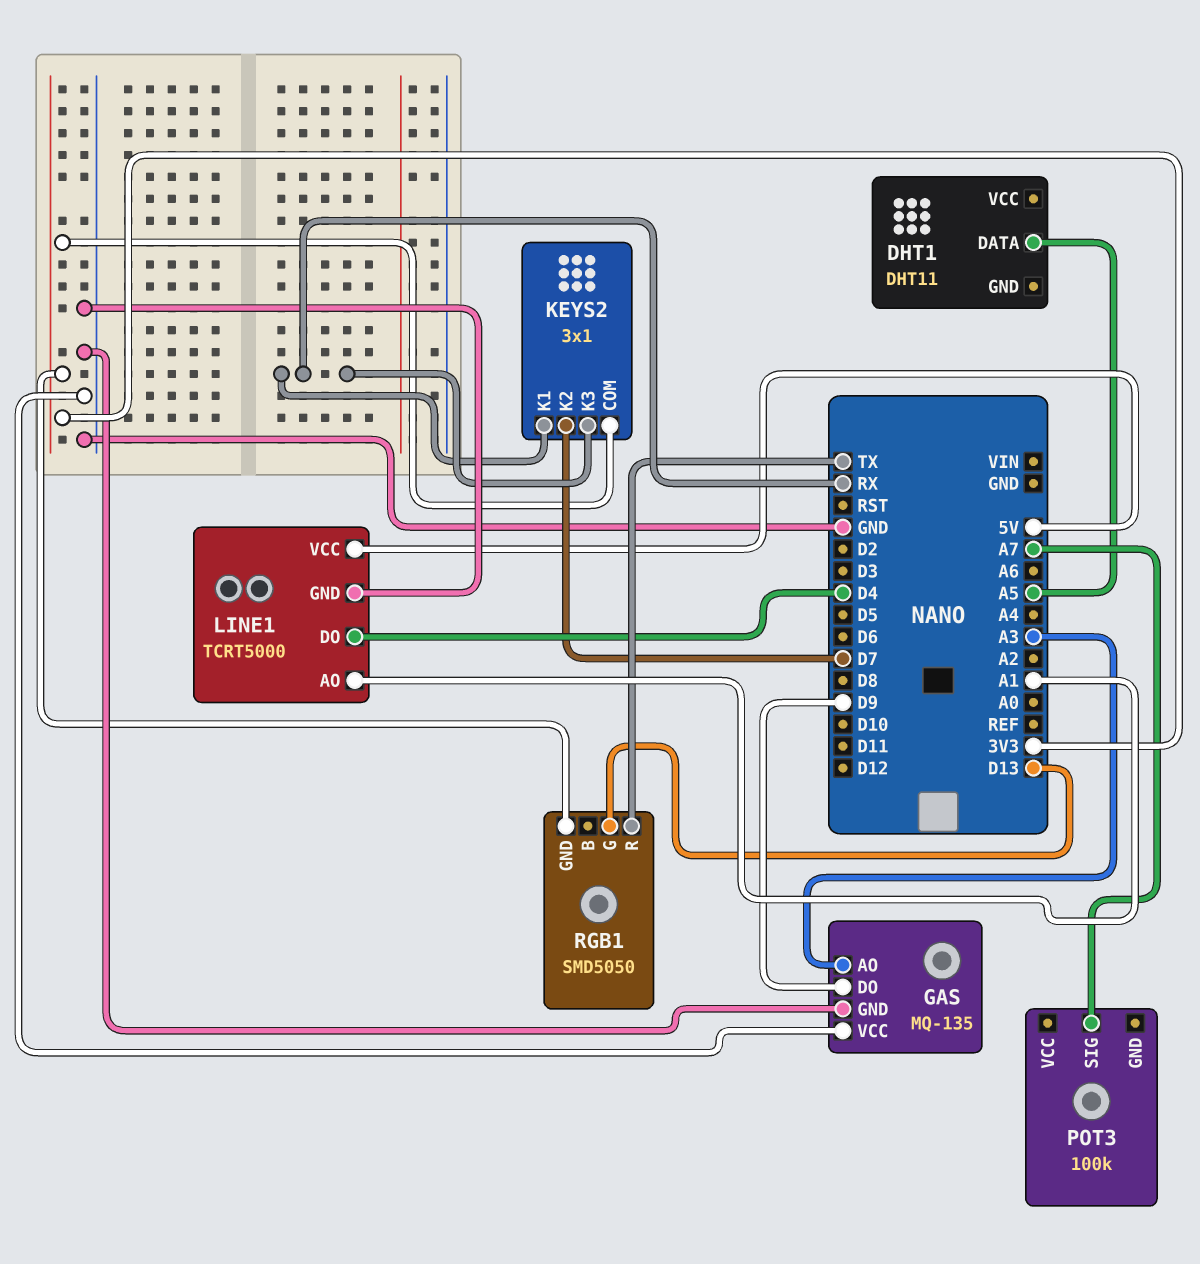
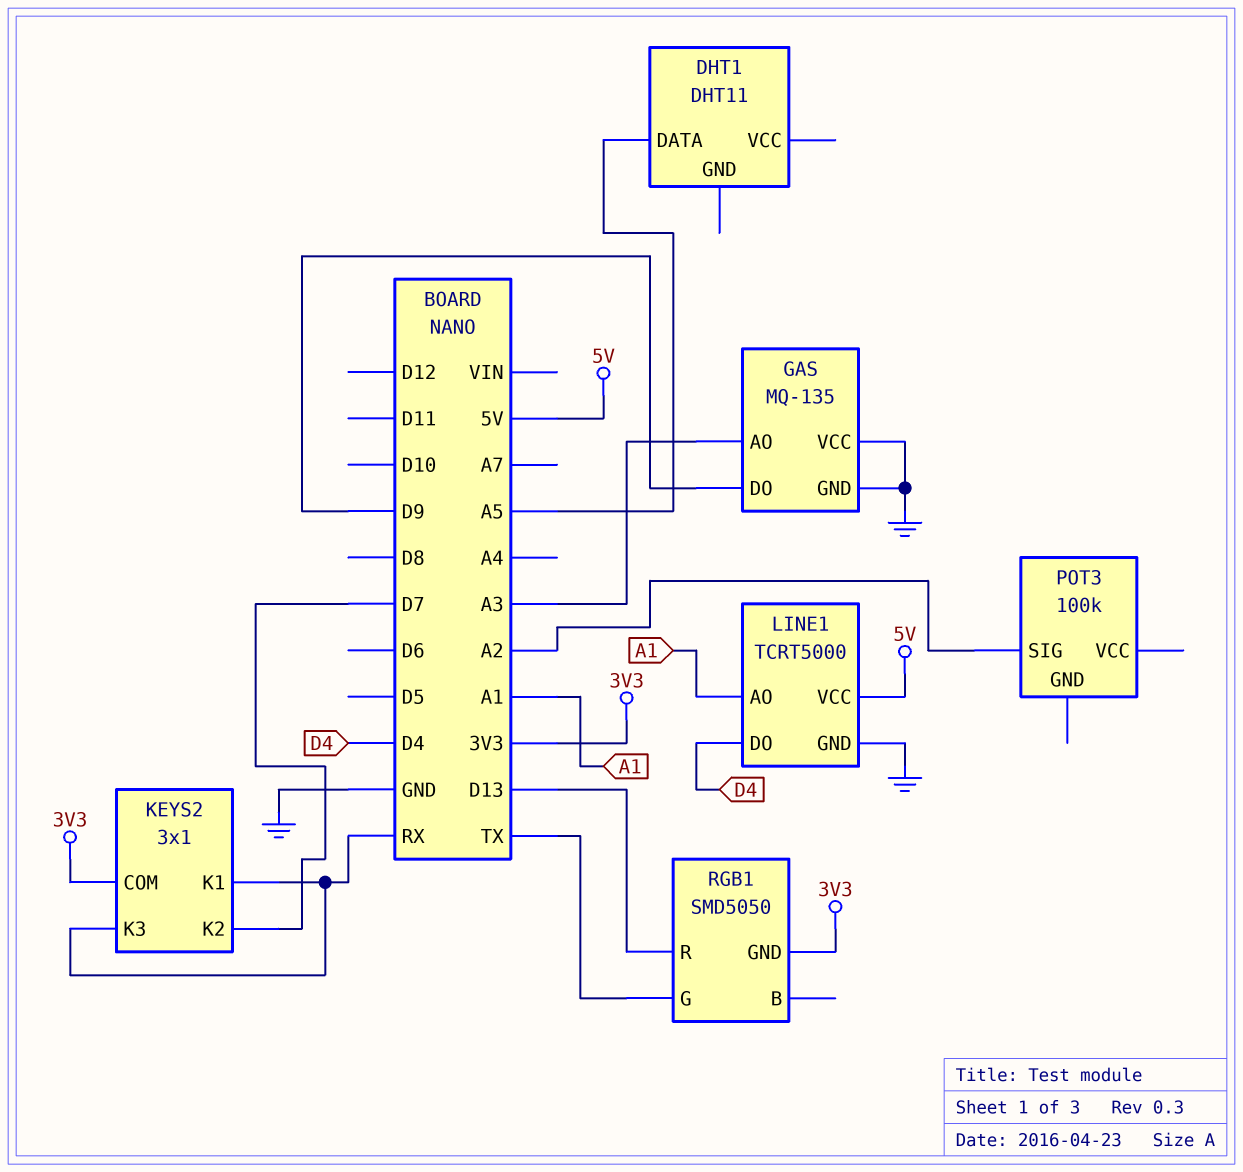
POT3 pin SIG: A7 -> A2
RGB1 pin G: D13 -> TX
RGB1 pin R: TX -> D13

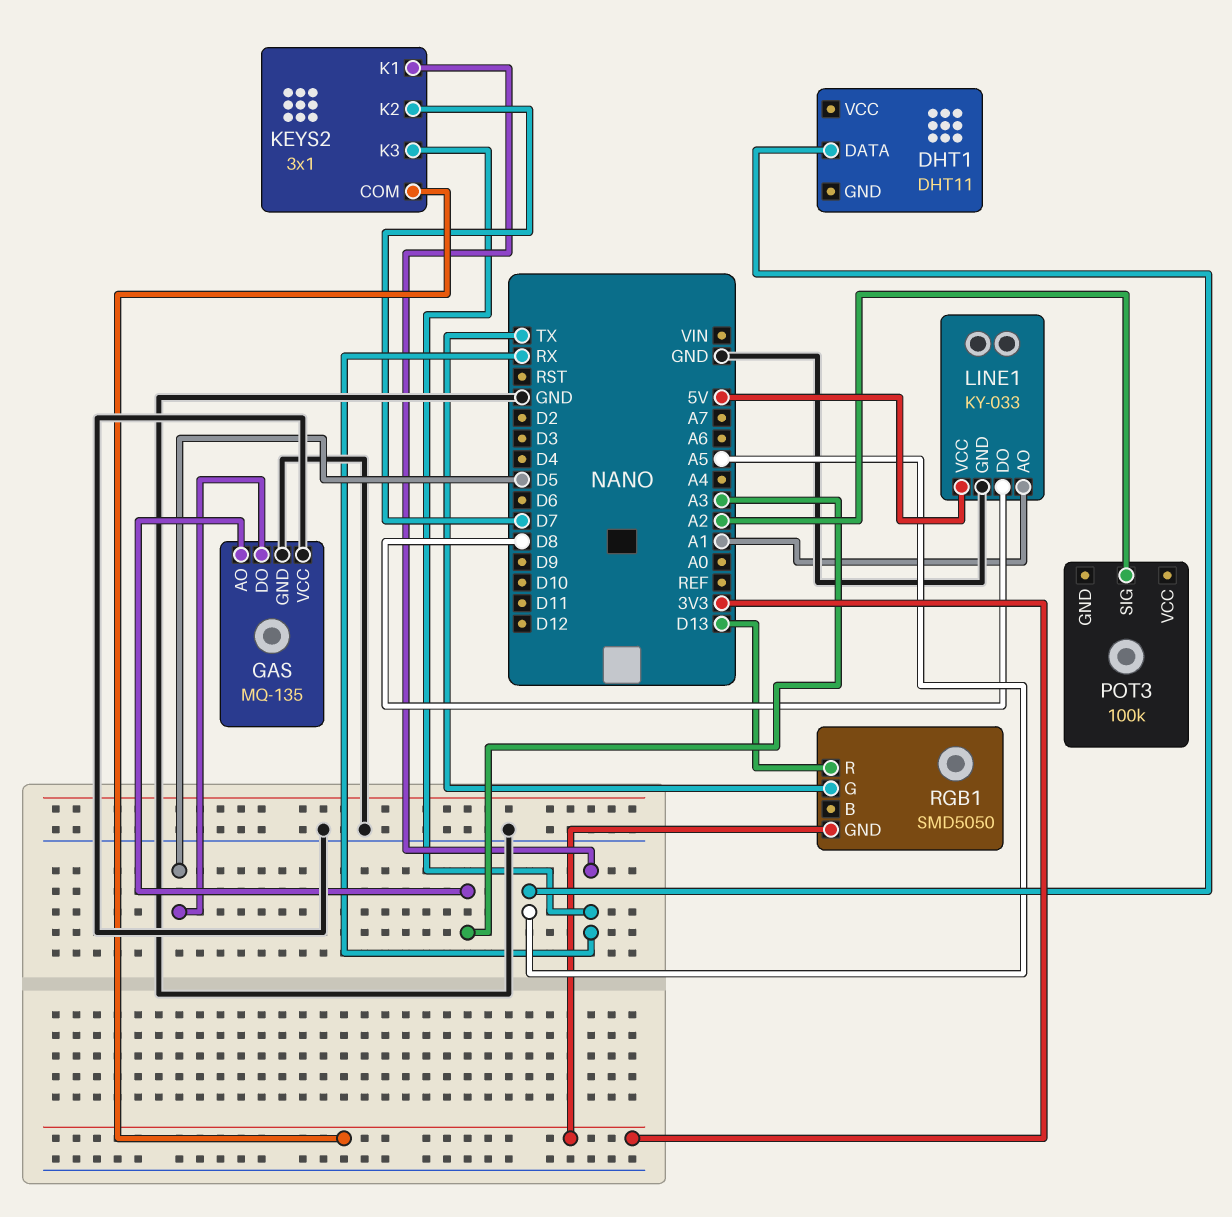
GAS pin DO: D9 -> D5
LINE1: TCRT5000 -> KY-033
LINE1 pin DO: D4 -> D8

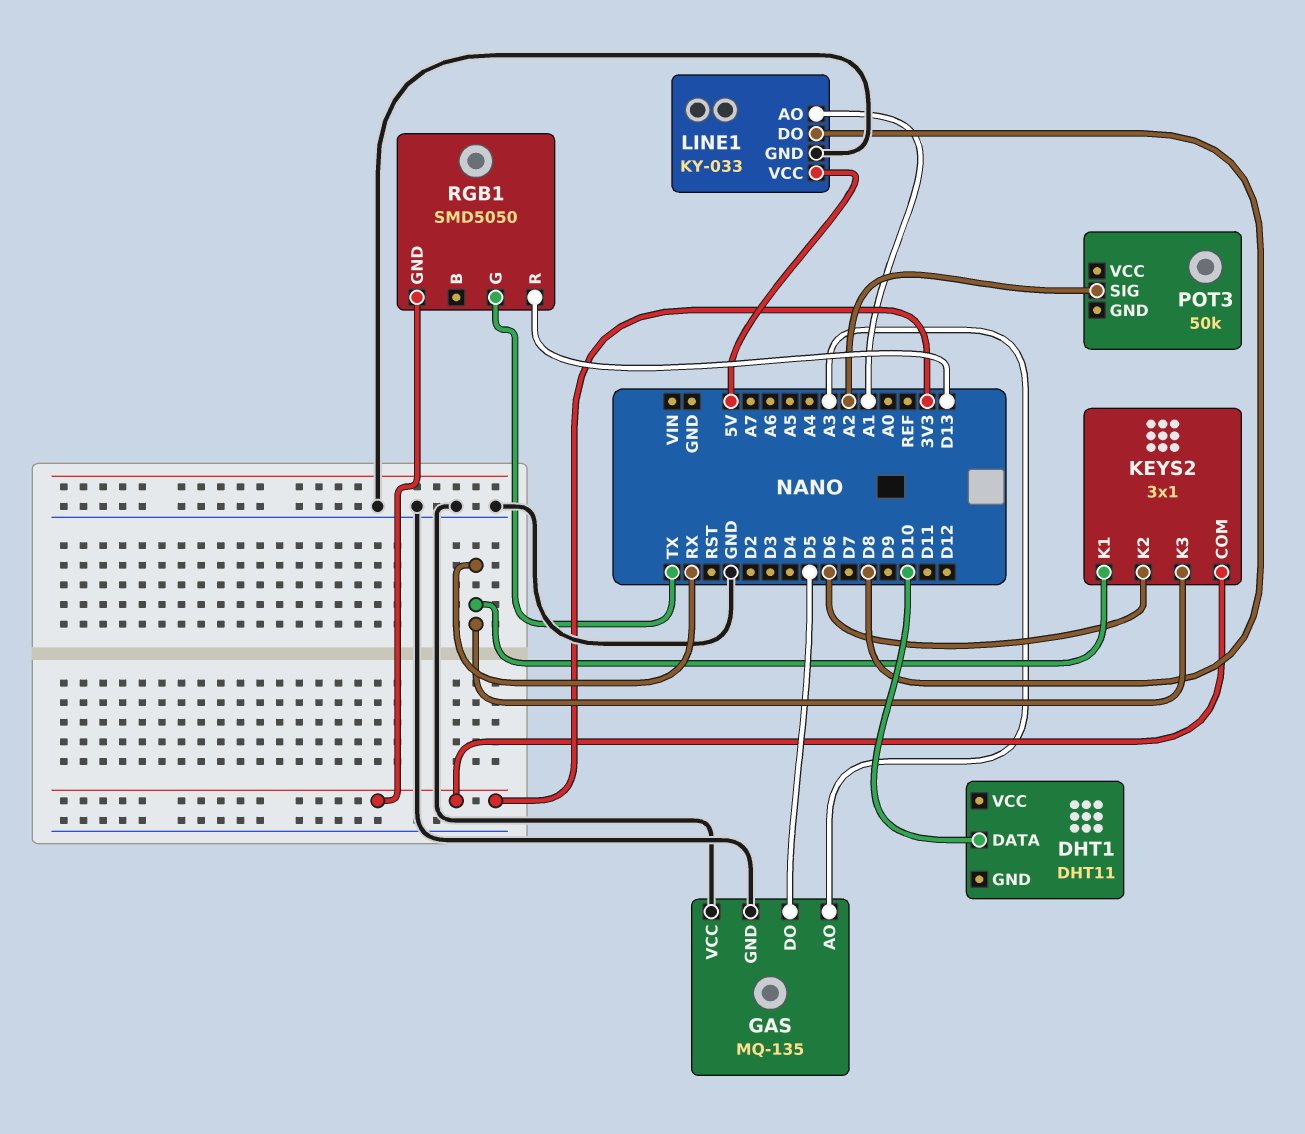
DHT1 pin DATA: A5 -> D10
KEYS2 pin K2: D7 -> D6
POT3: 100k -> 50k

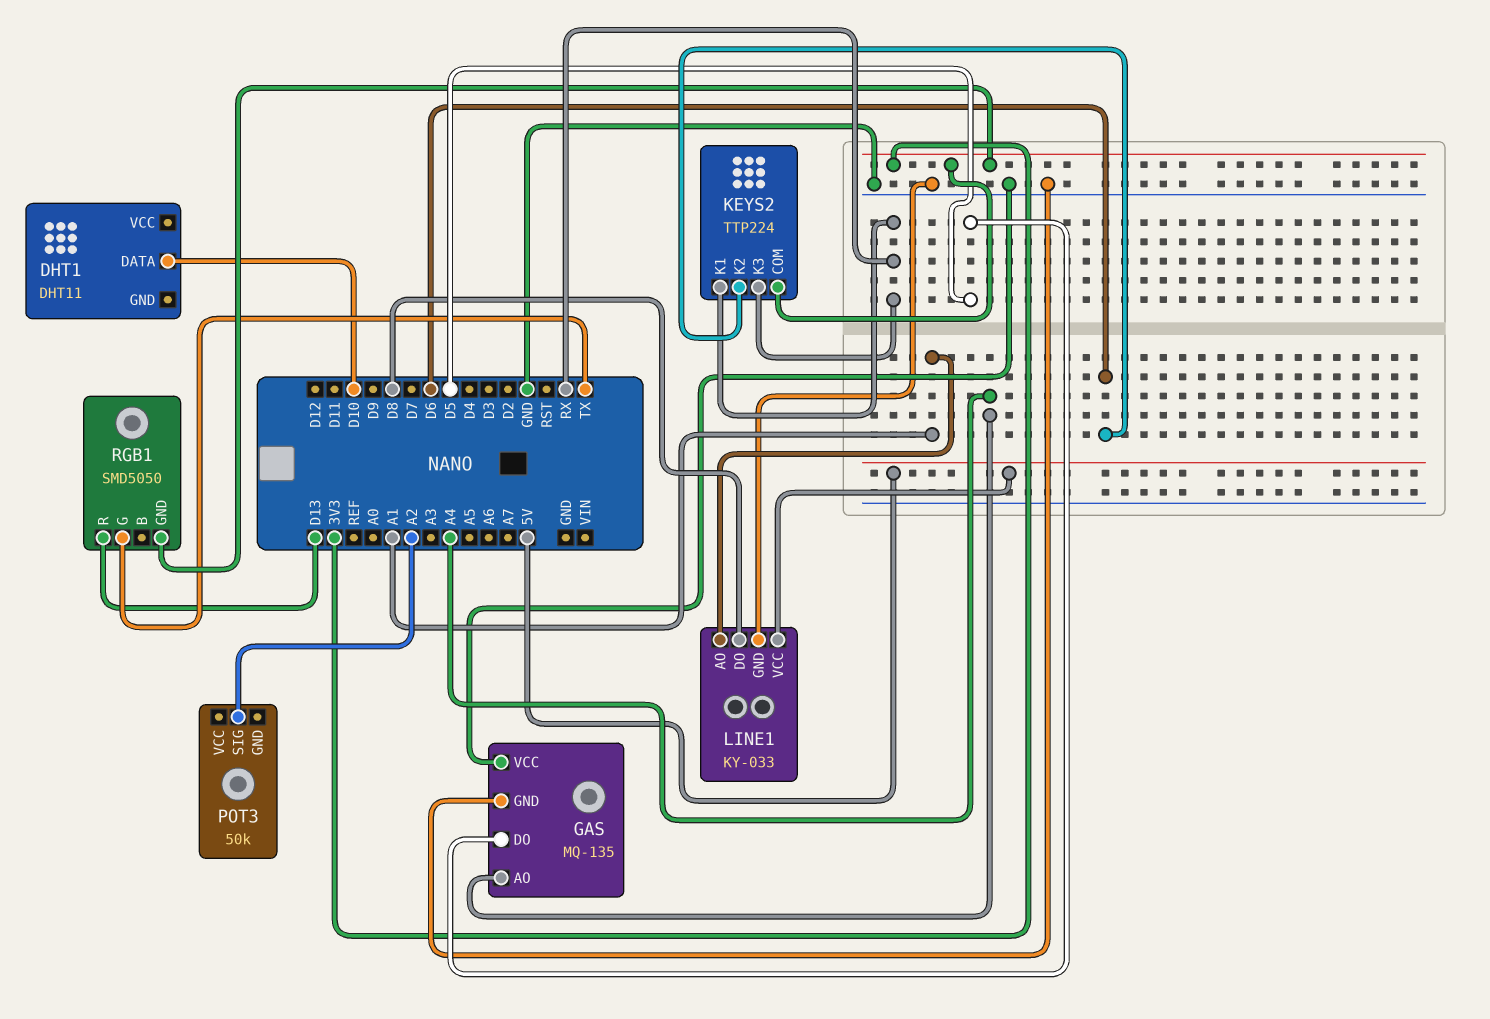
GAS pin AO: A3 -> A4
KEYS2: 3x1 -> TTP224

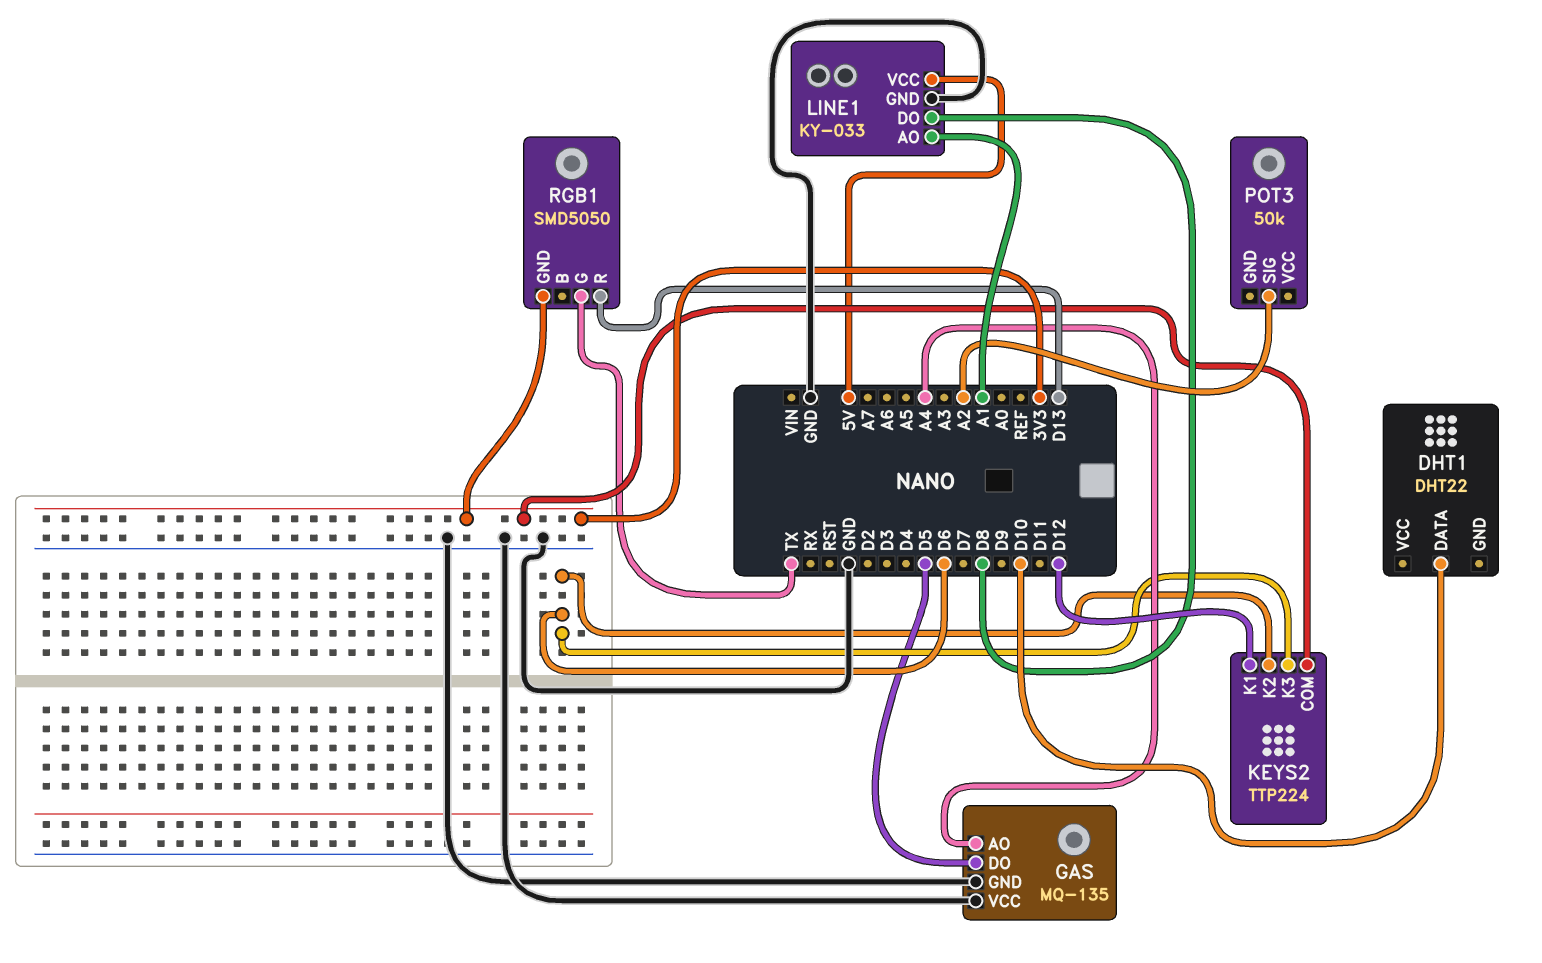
DHT1: DHT11 -> DHT22
KEYS2 pin K1: RX -> D12
KEYS2 pin K3: RX -> D6

